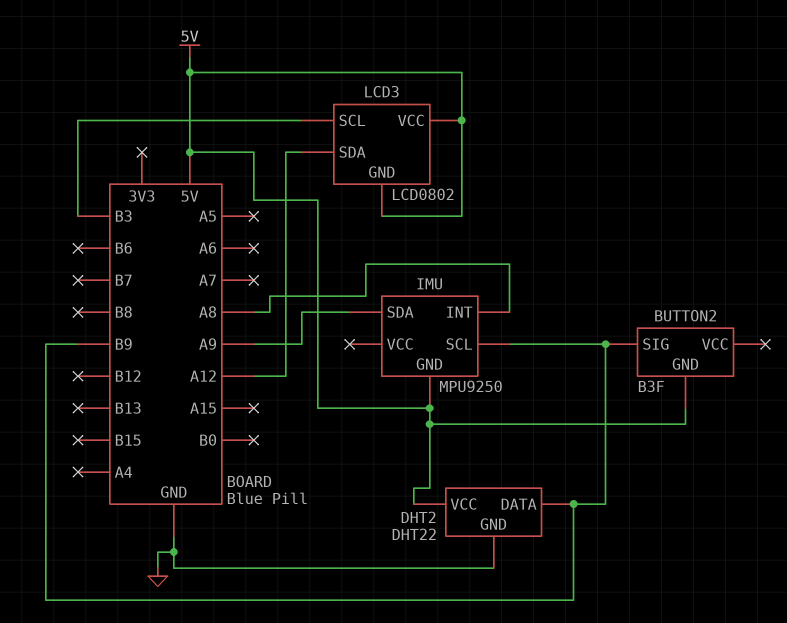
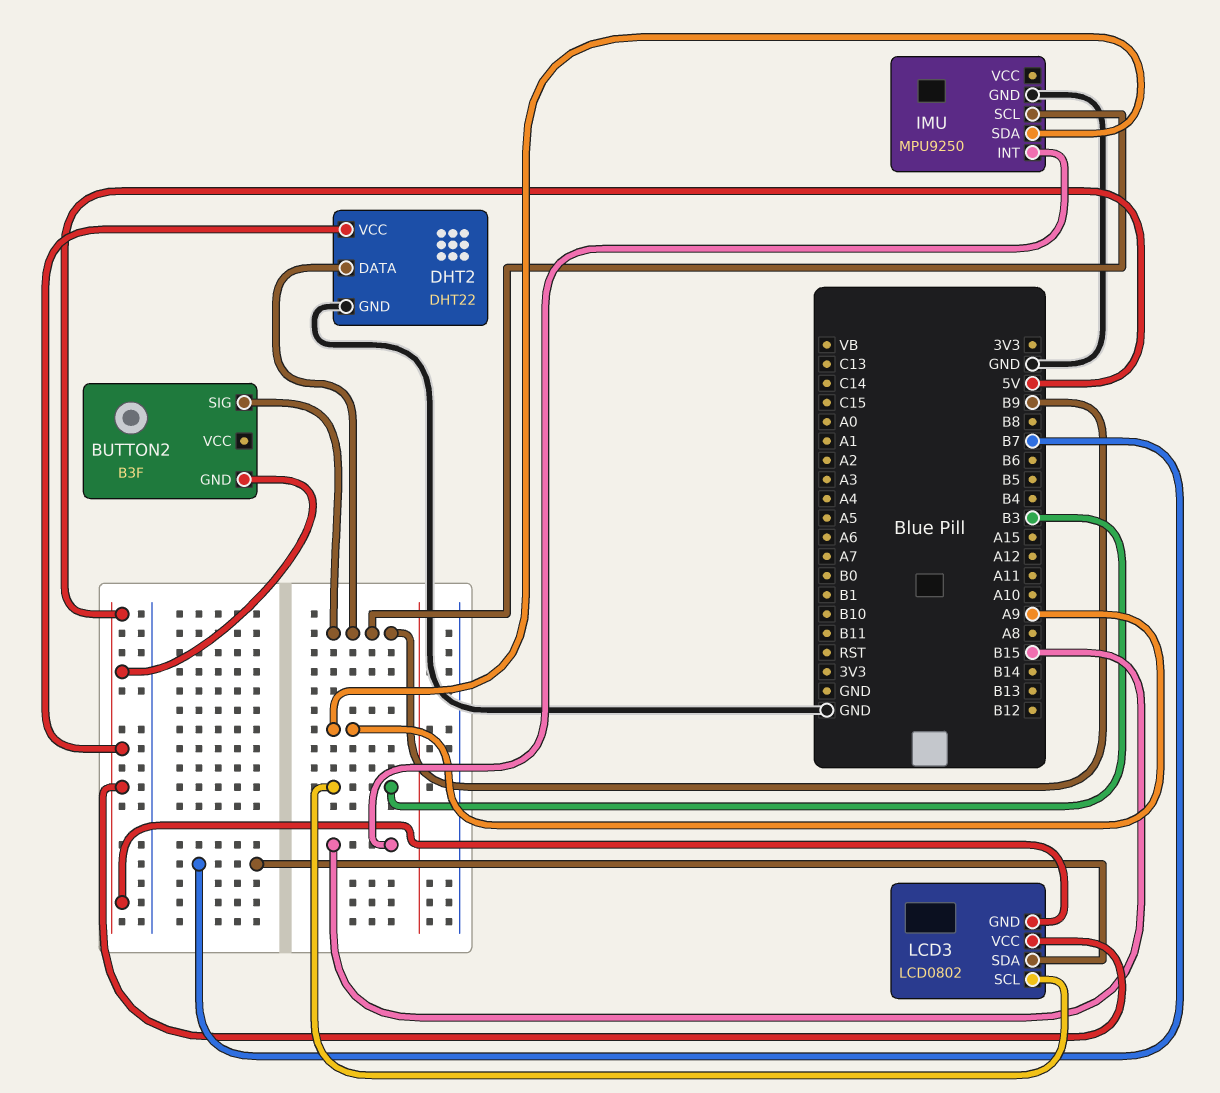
IMU pin GND: 5V -> GND
IMU pin INT: A8 -> B15
LCD3 pin SDA: A12 -> B7

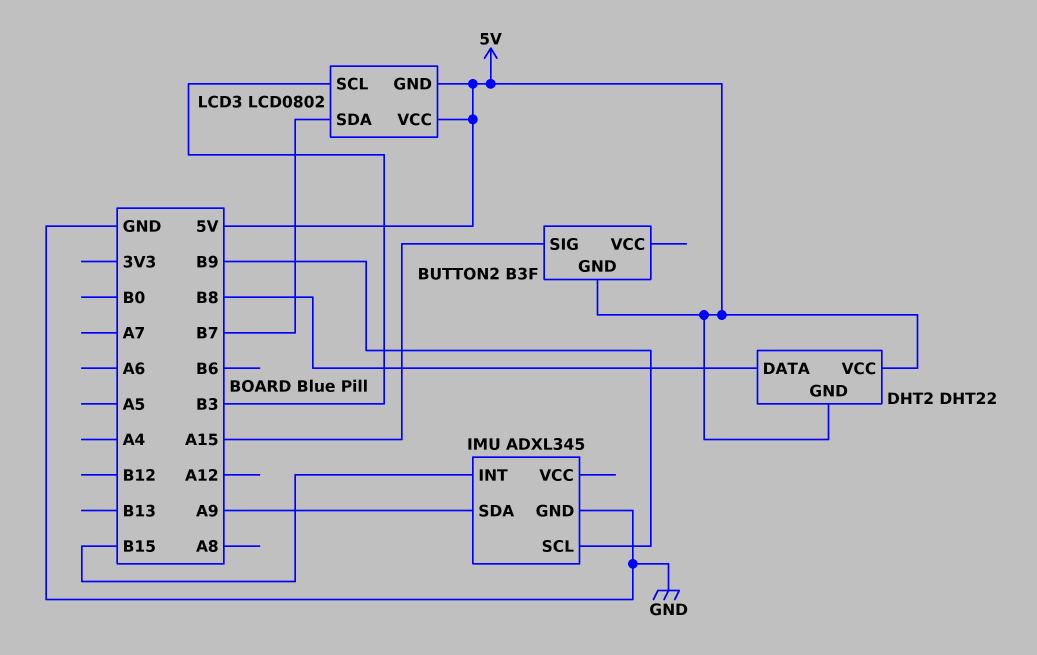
BUTTON2 pin SIG: B9 -> A15
DHT2 pin DATA: B9 -> B8
DHT2 pin GND: GND -> 5V
IMU: MPU9250 -> ADXL345

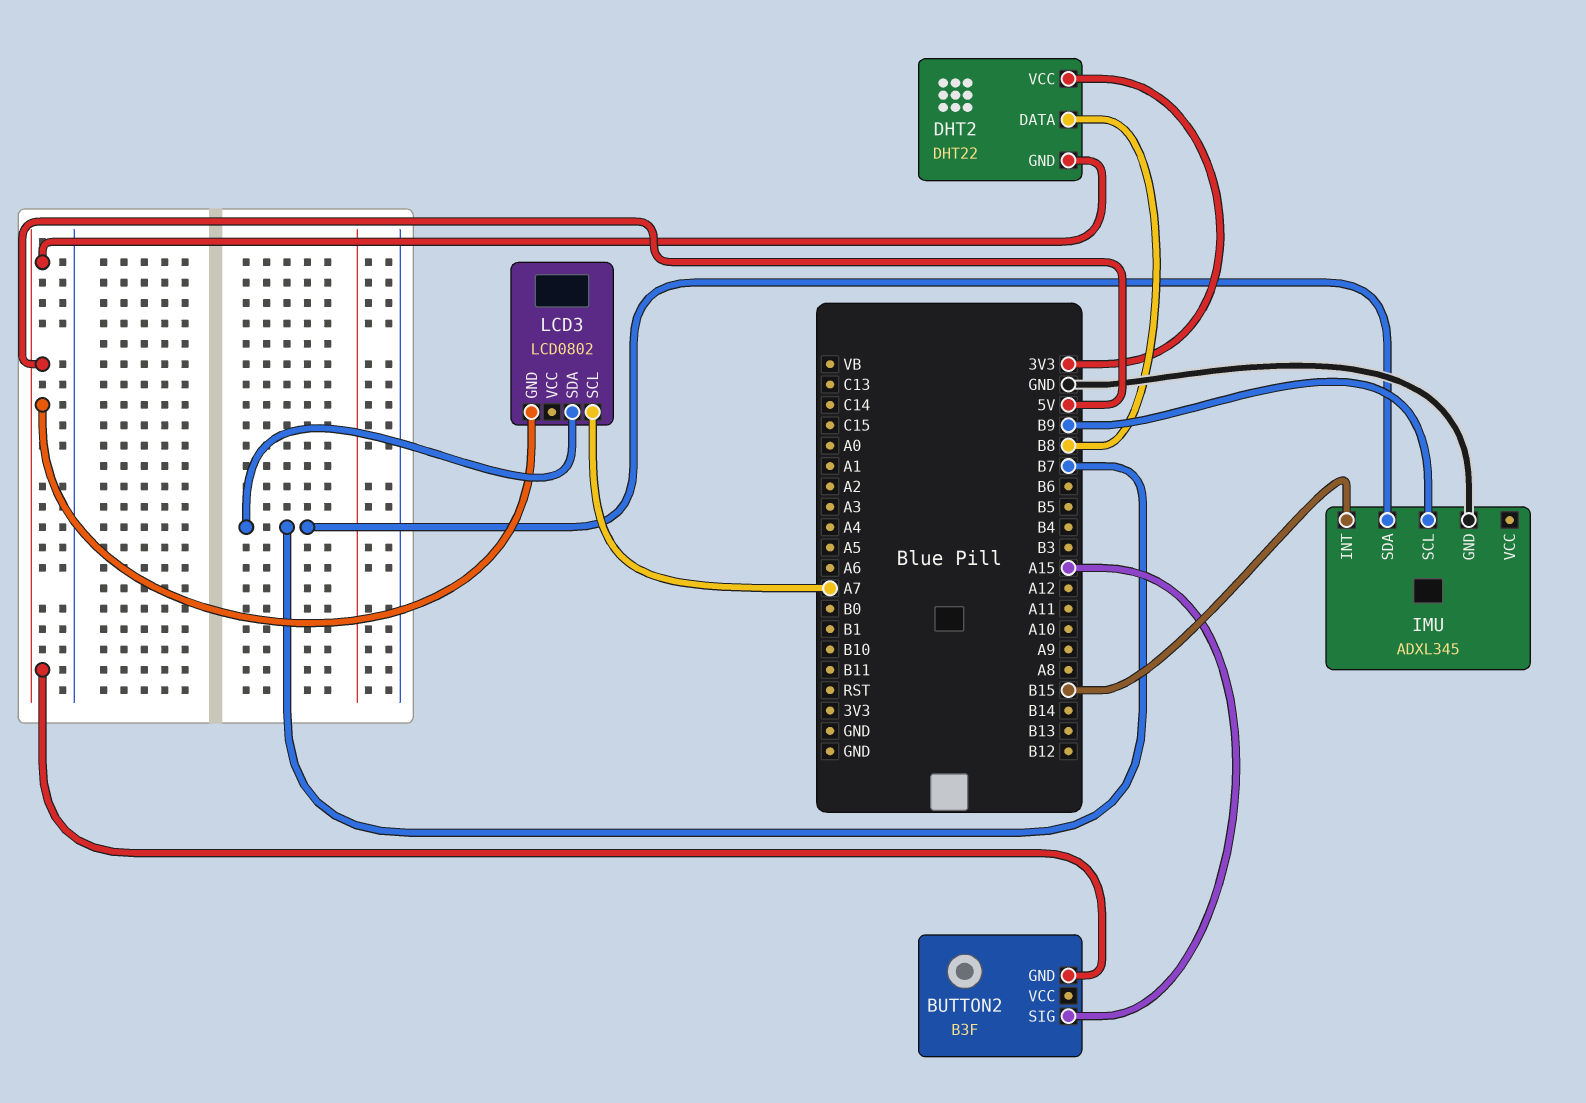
DHT2 pin VCC: 5V -> 3V3
IMU pin SDA: A9 -> B7
LCD3 pin SCL: B3 -> A7
LCD3 pin VCC: 5V -> none

